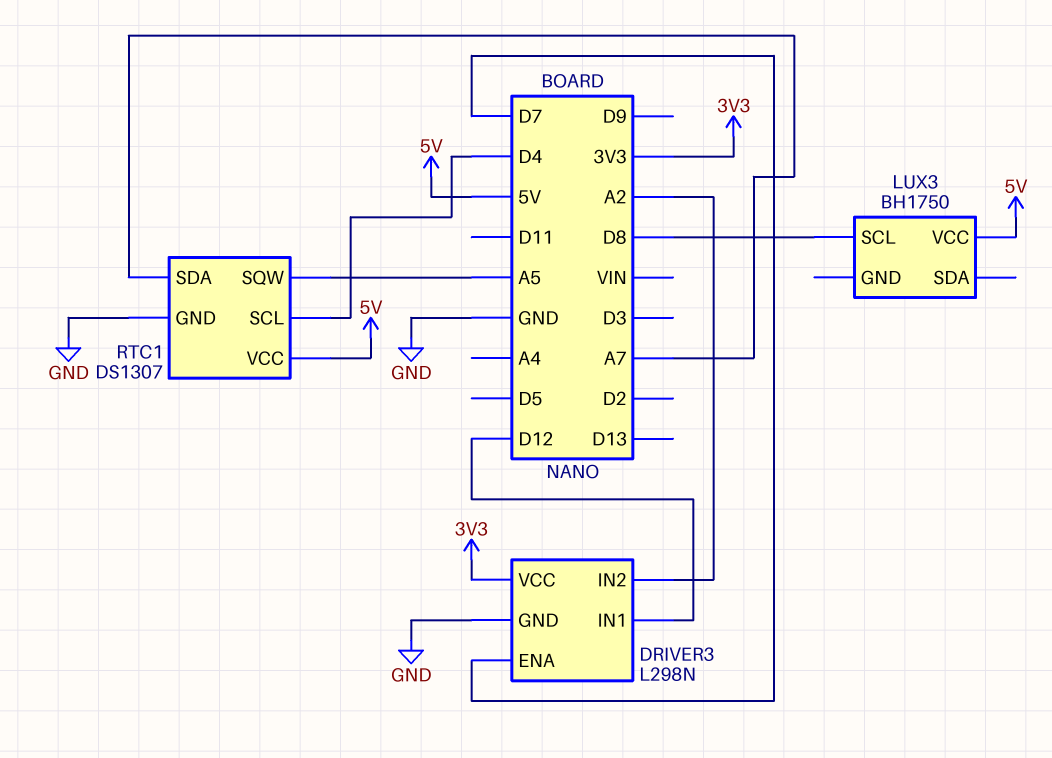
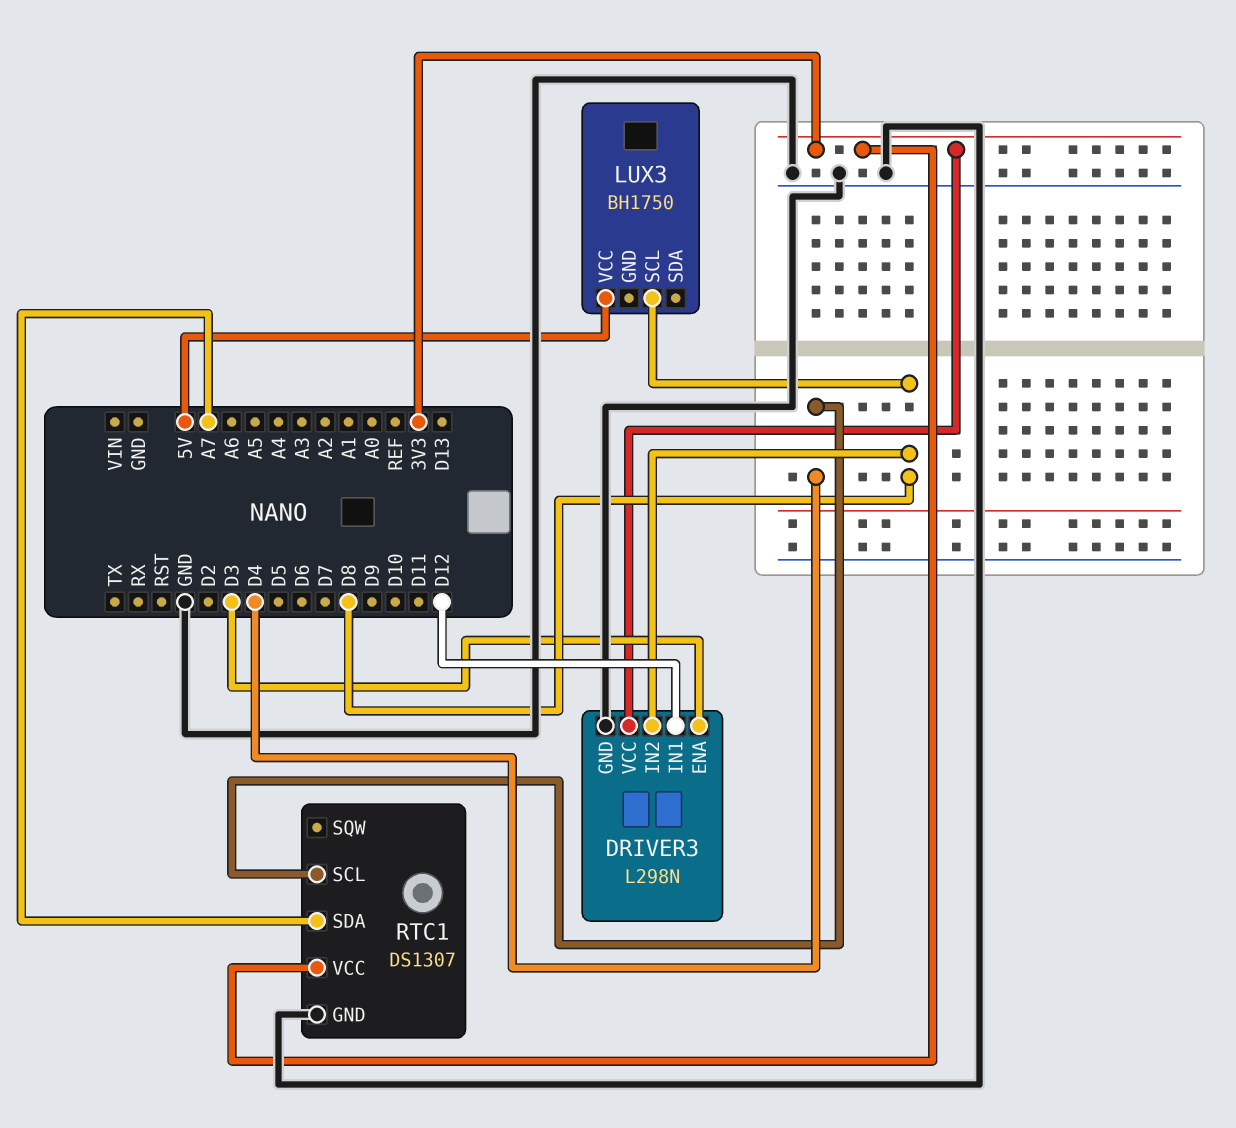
DRIVER3 pin ENA: D7 -> D3
DRIVER3 pin IN2: A2 -> D8
RTC1 pin SQW: A5 -> none
RTC1 pin VCC: 5V -> 3V3

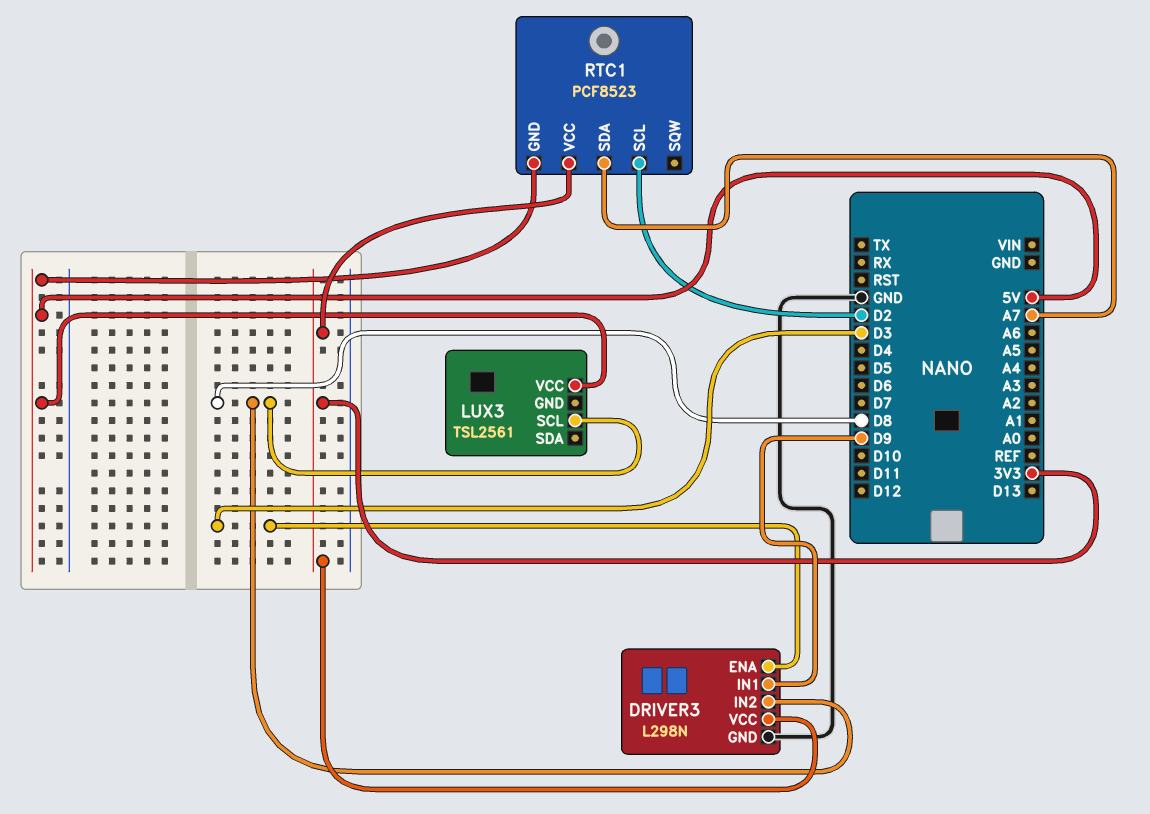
DRIVER3 pin IN1: D12 -> D9
LUX3: BH1750 -> TSL2561
RTC1: DS1307 -> PCF8523
RTC1 pin GND: GND -> 5V
RTC1 pin SCL: D4 -> D2

